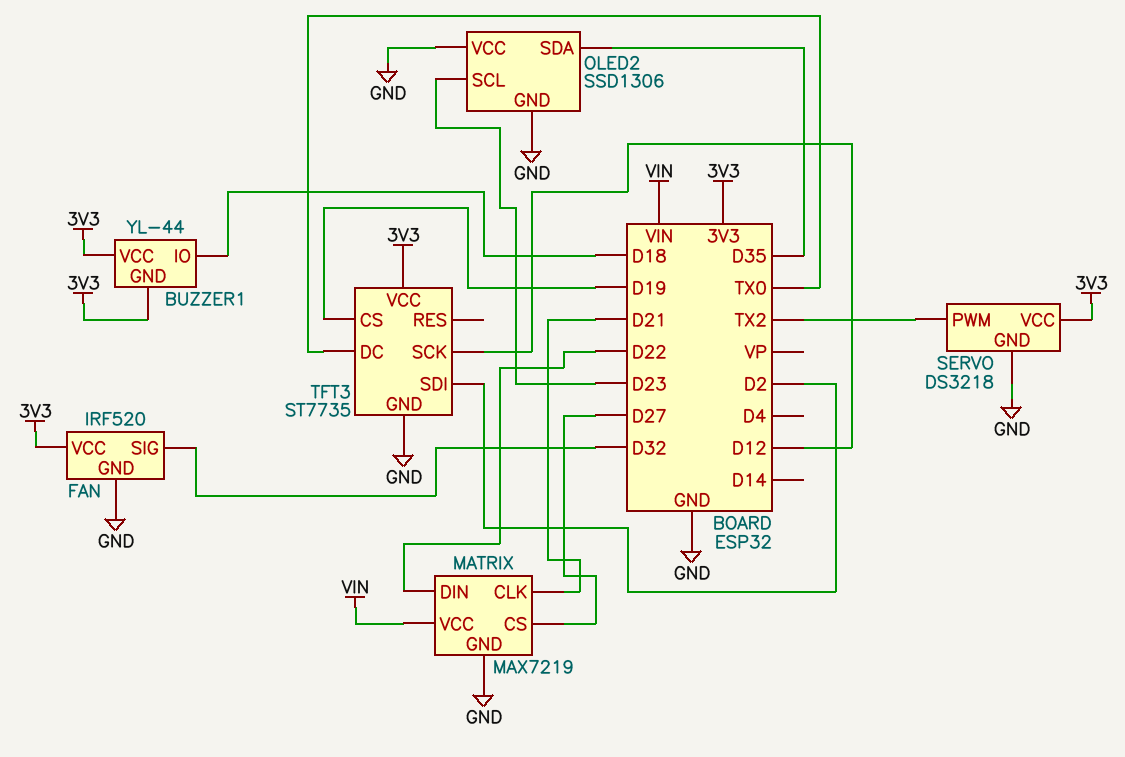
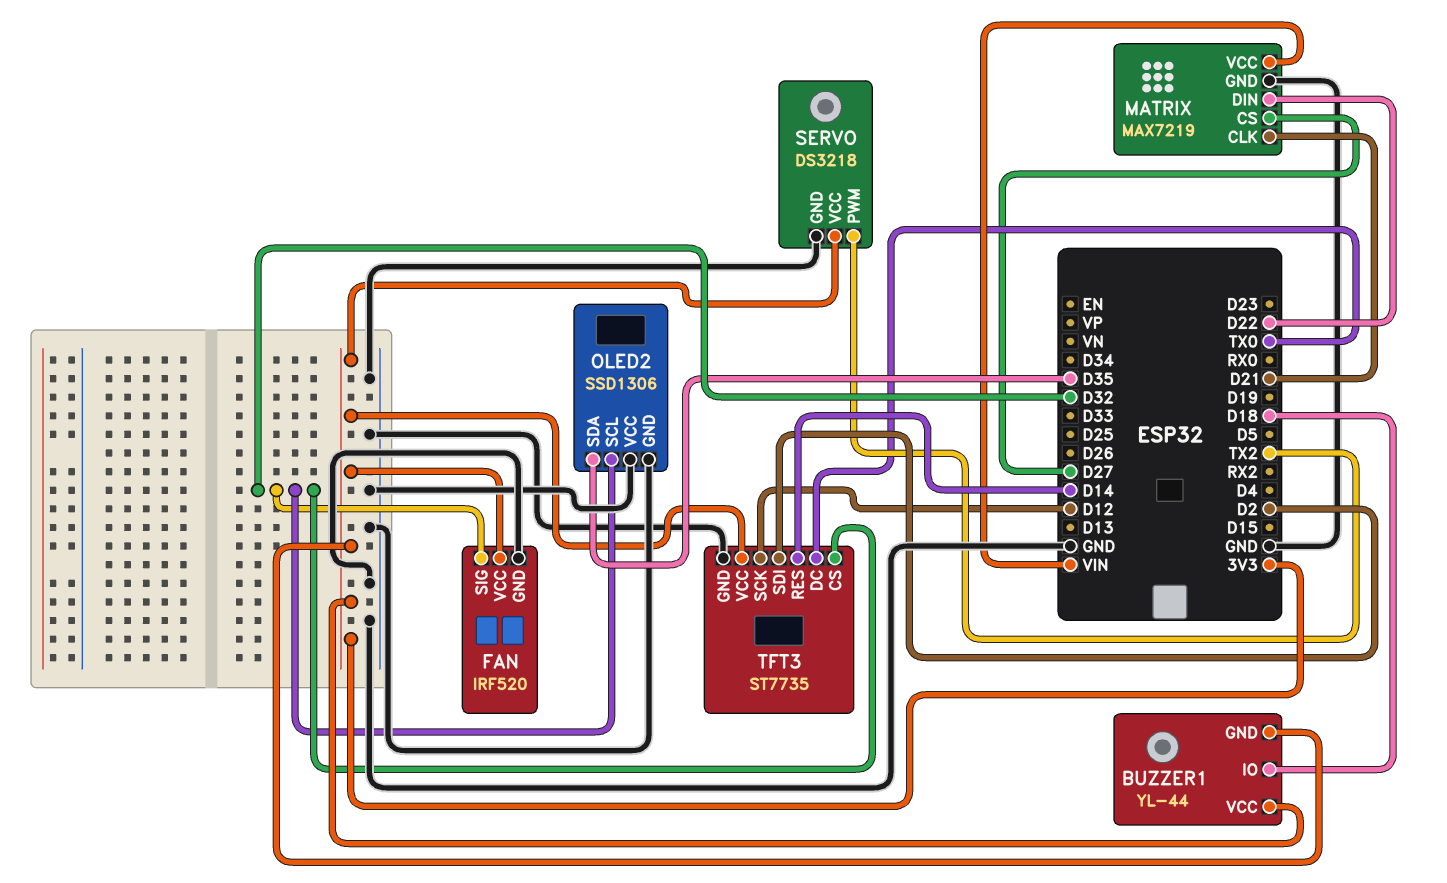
OLED2 pin SCL: D23 -> D32
TFT3 pin CS: D19 -> D32
TFT3 pin RES: none -> D14

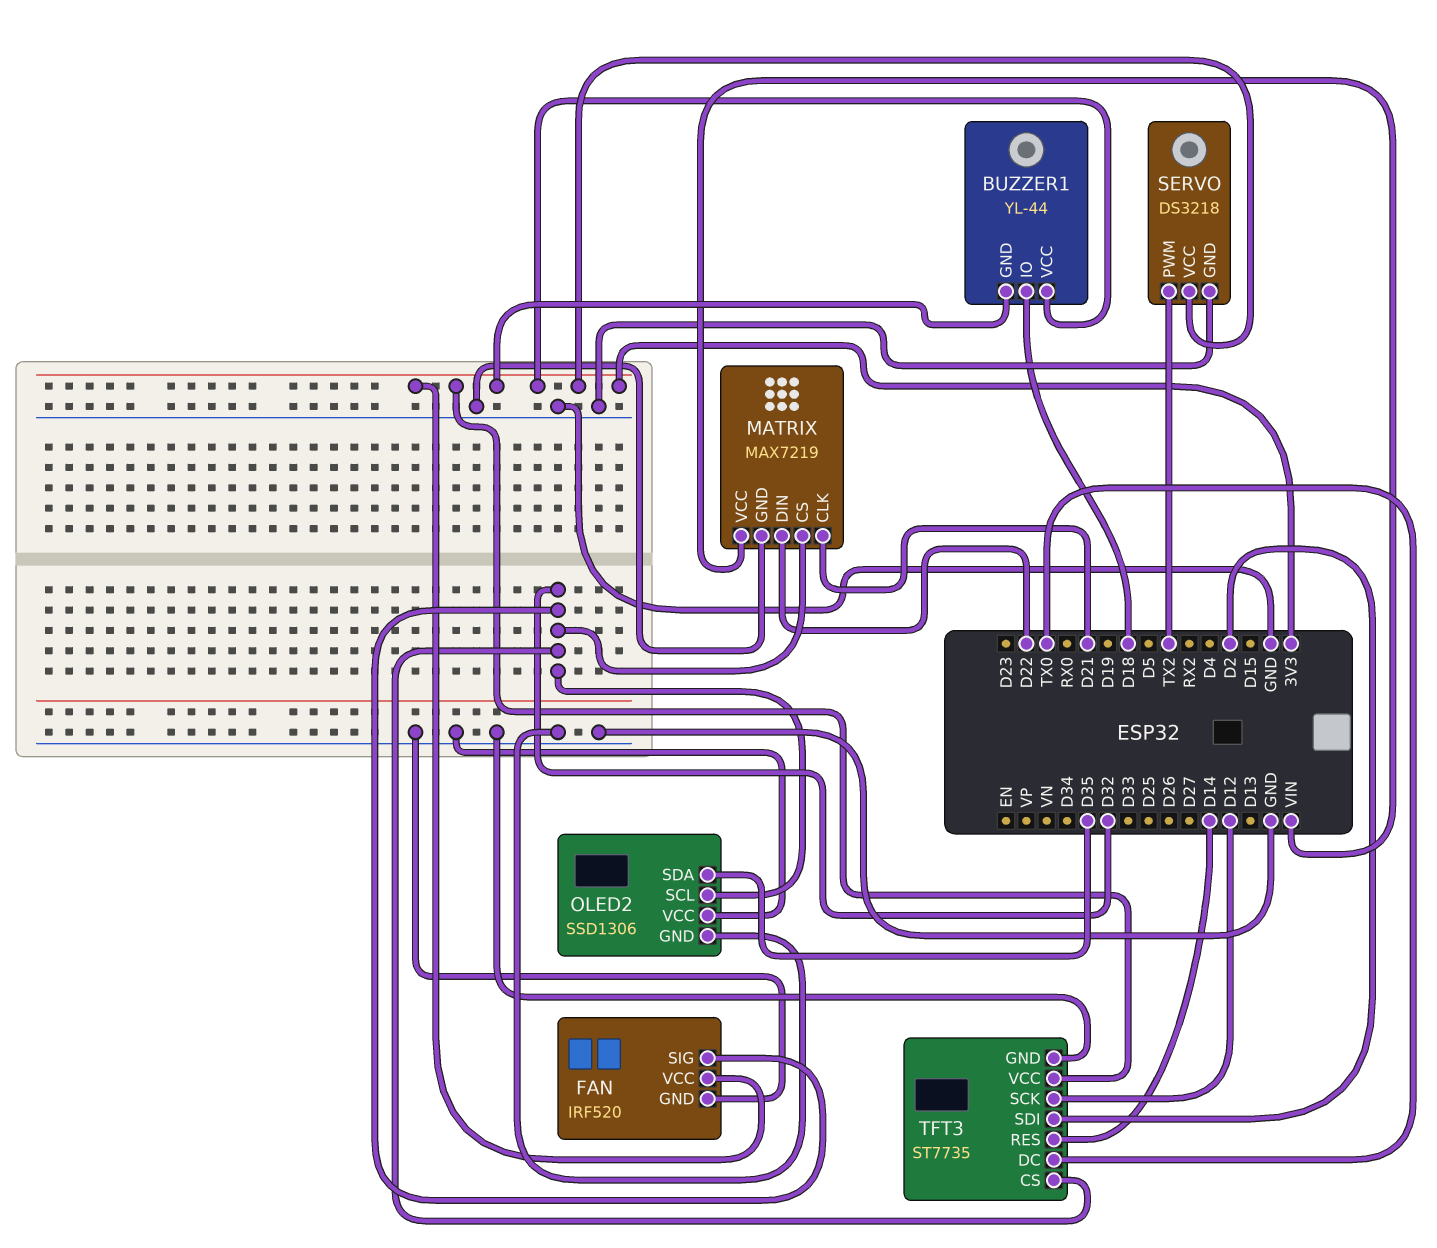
MATRIX pin CS: D27 -> D32

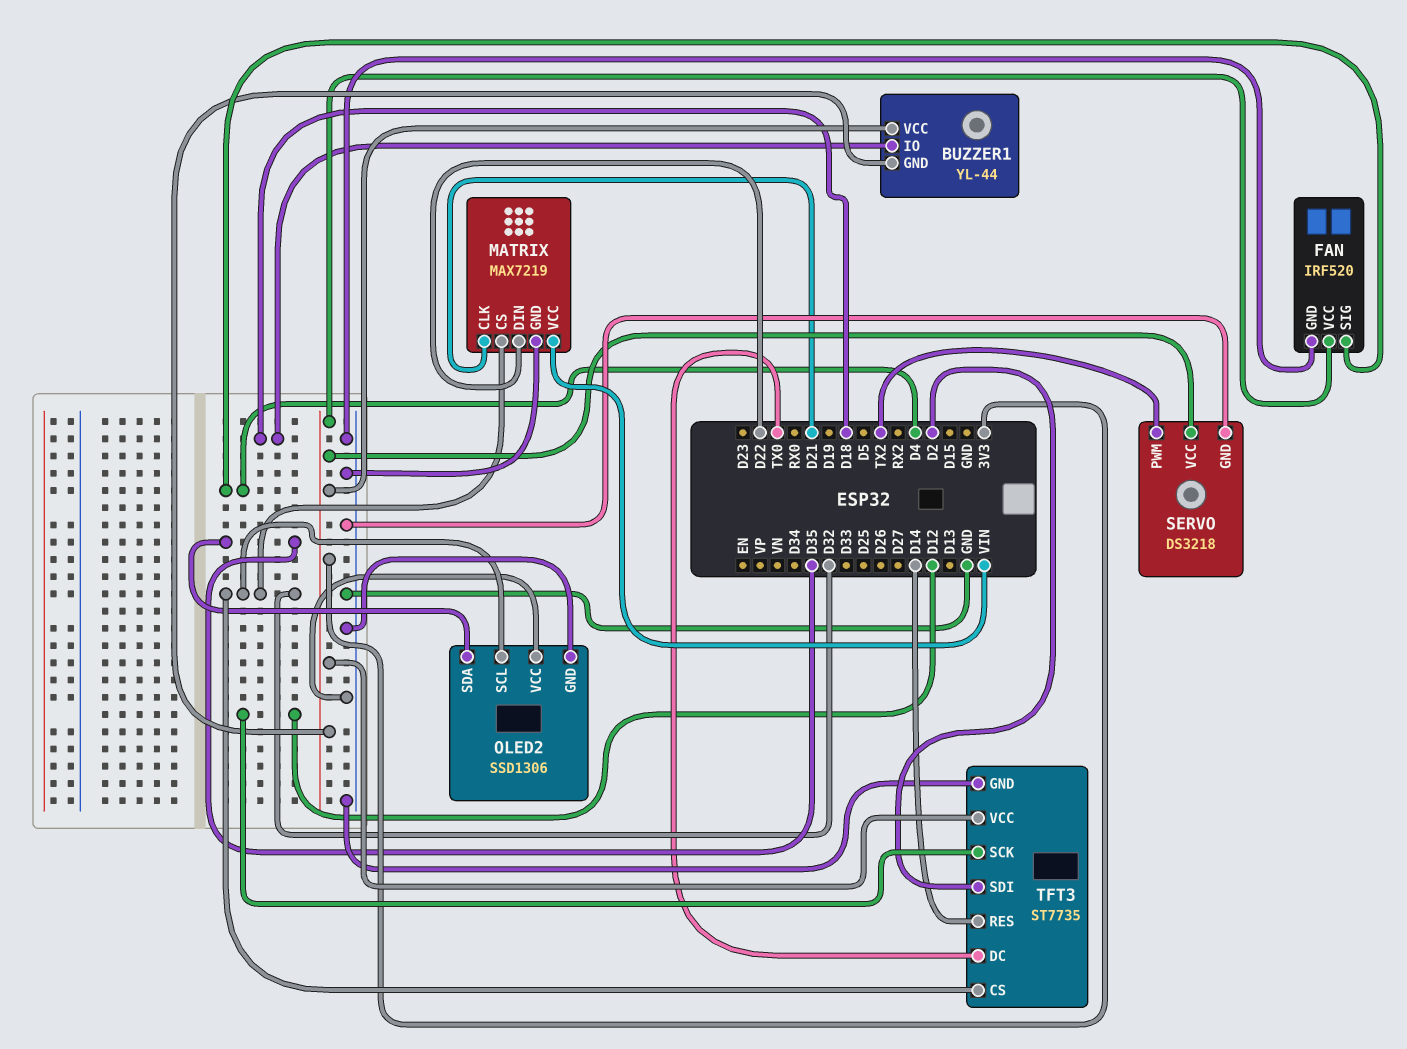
FAN pin SIG: D32 -> D4

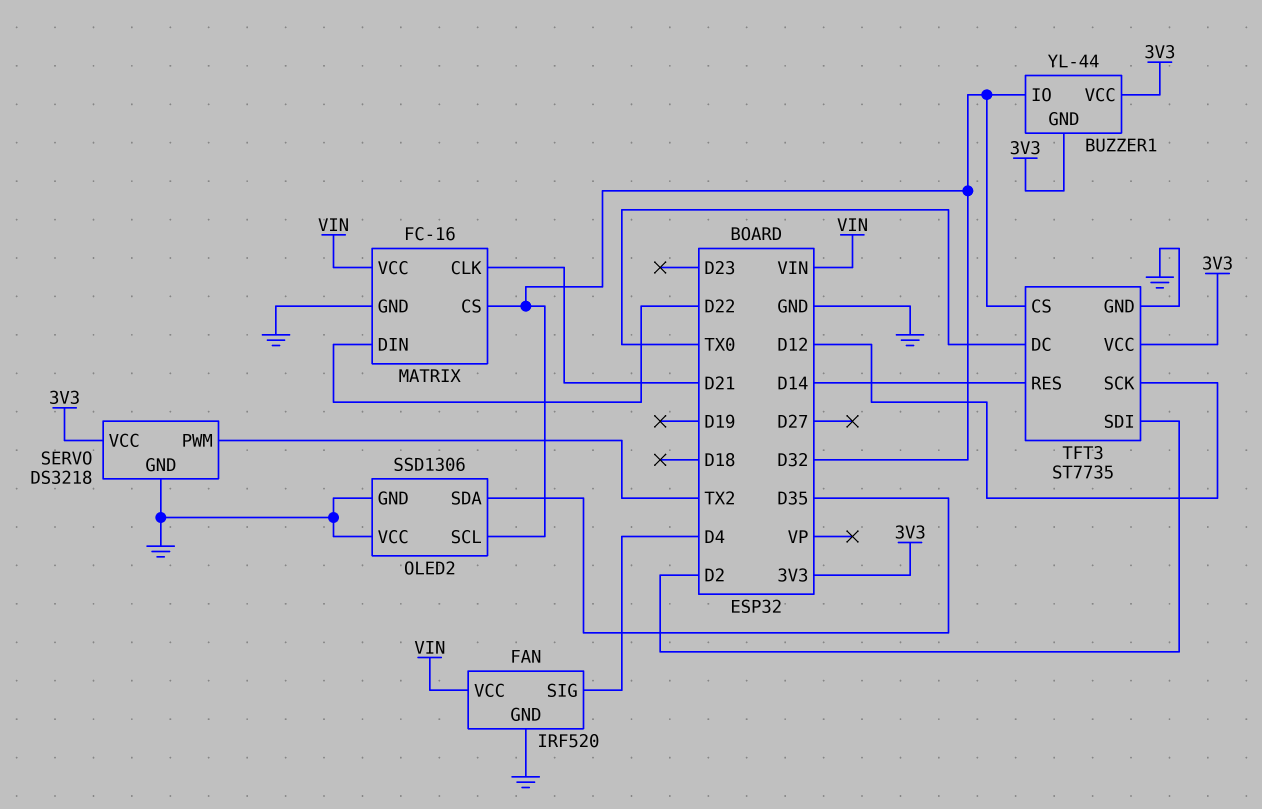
BUZZER1 pin IO: D18 -> D32
FAN pin VCC: 3V3 -> VIN
MATRIX: MAX7219 -> FC-16

